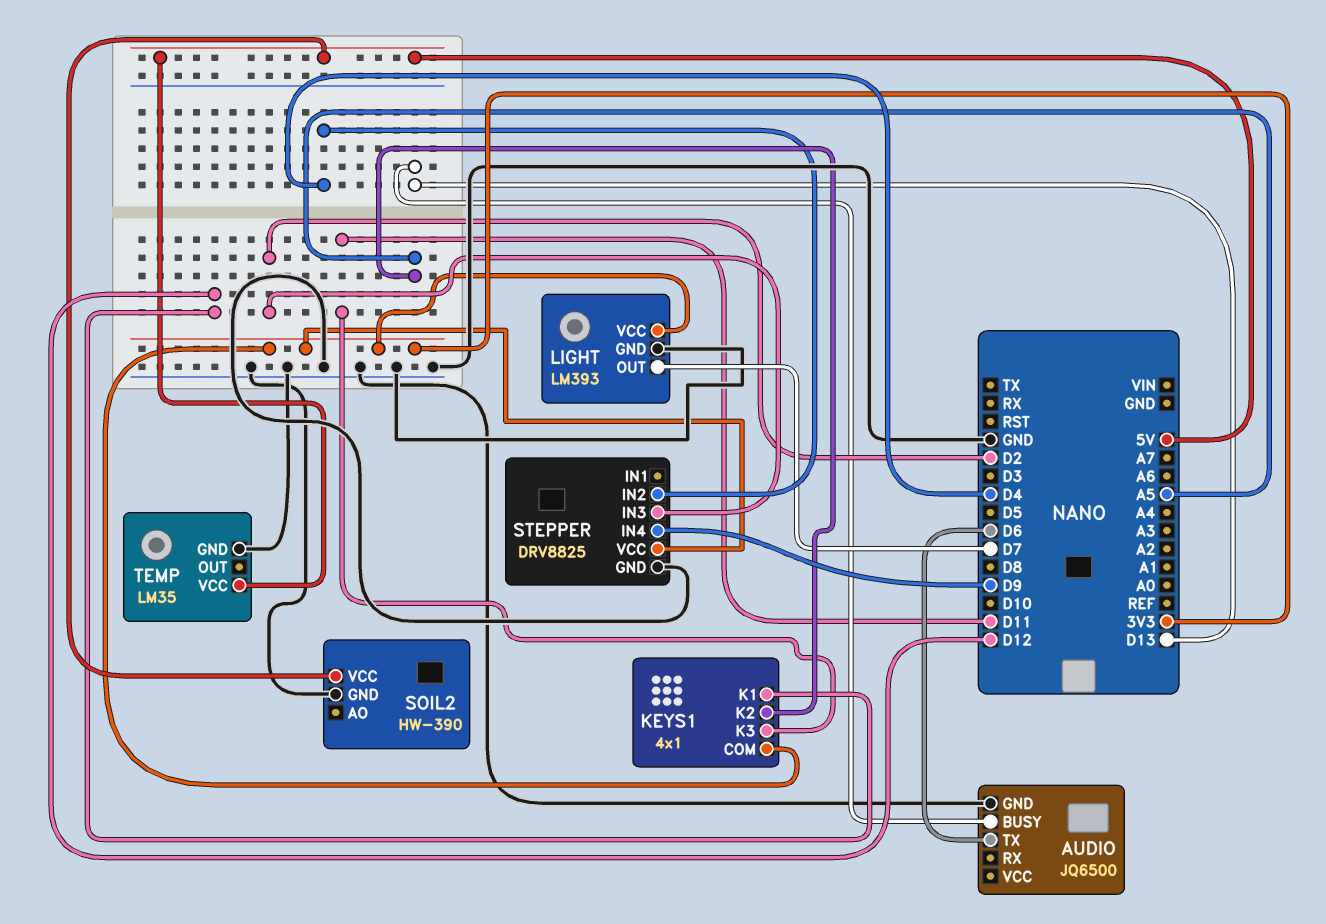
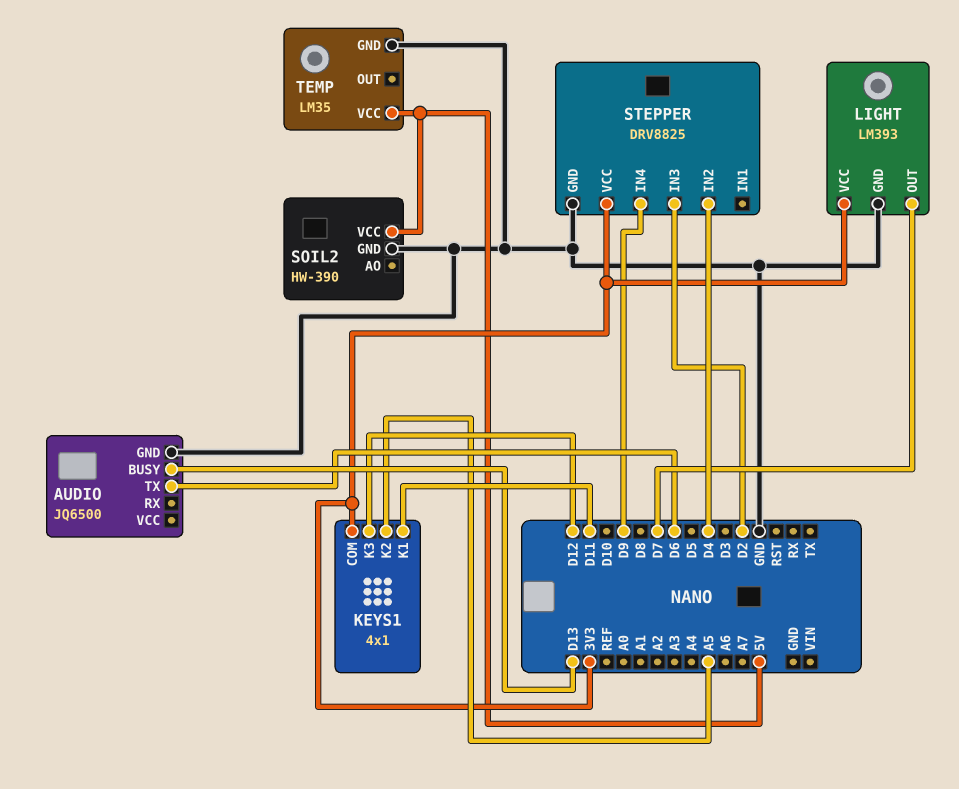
KEYS1 pin K1: D12 -> D11
KEYS1 pin K3: D11 -> D12

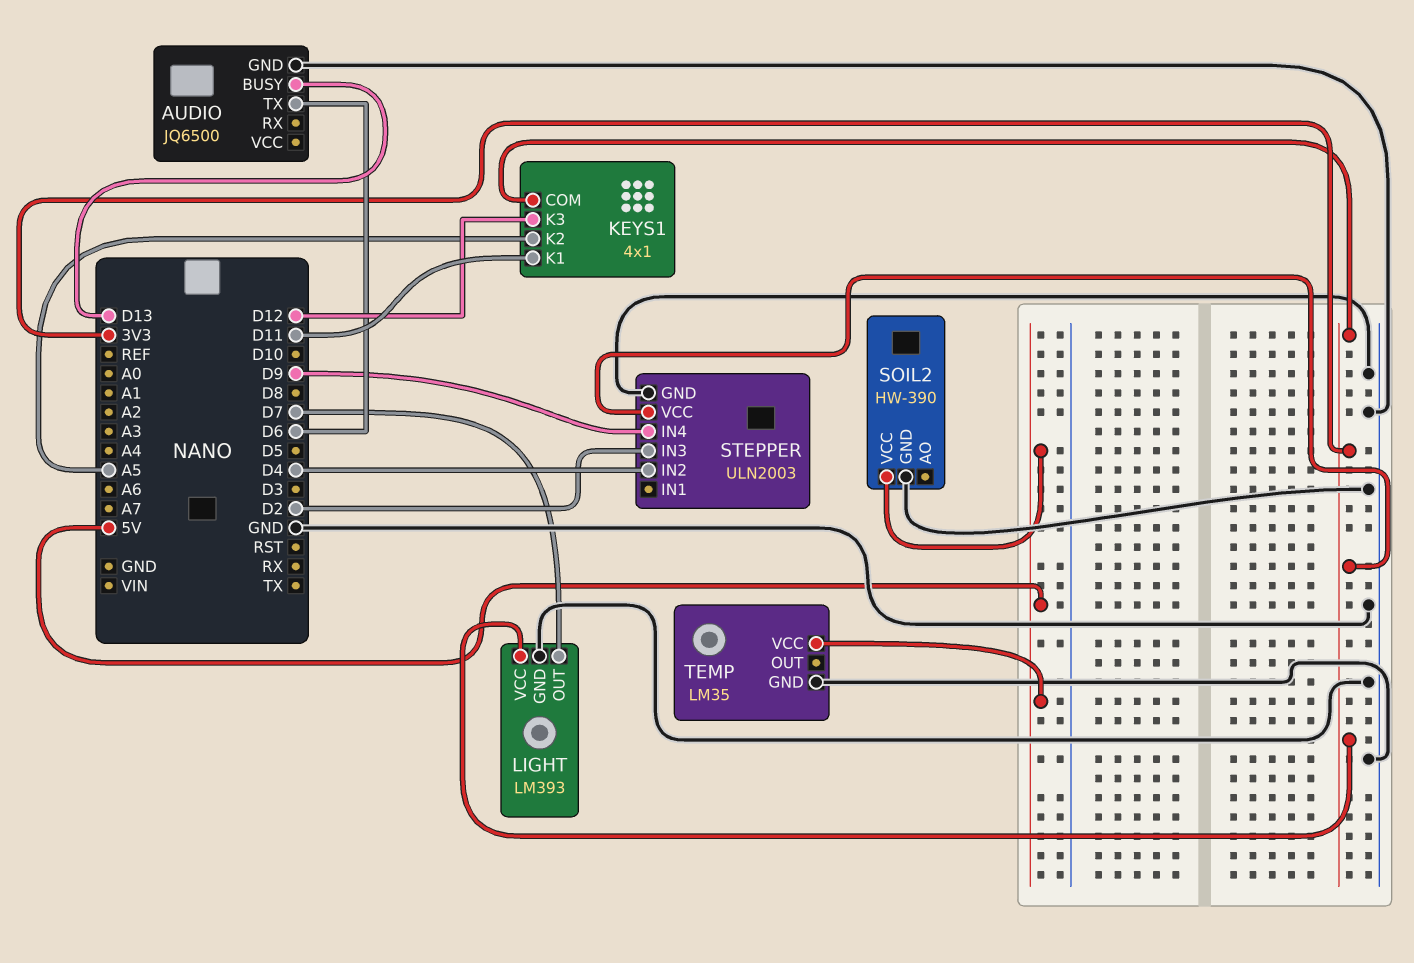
STEPPER: DRV8825 -> ULN2003

